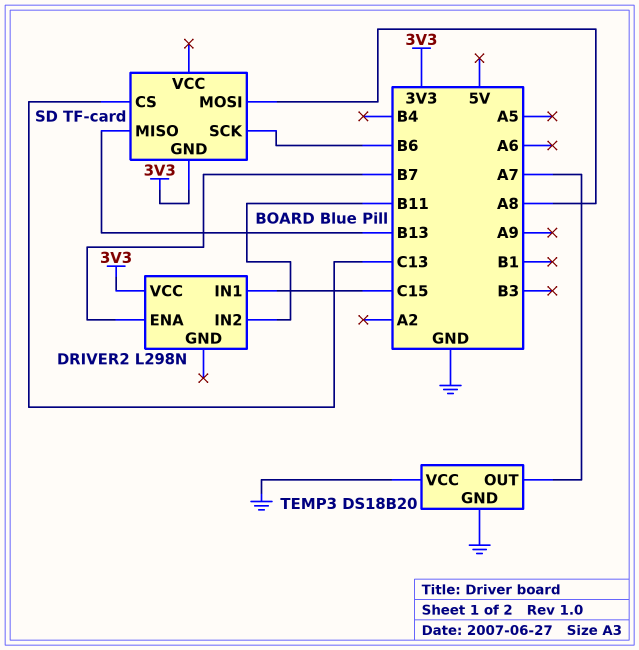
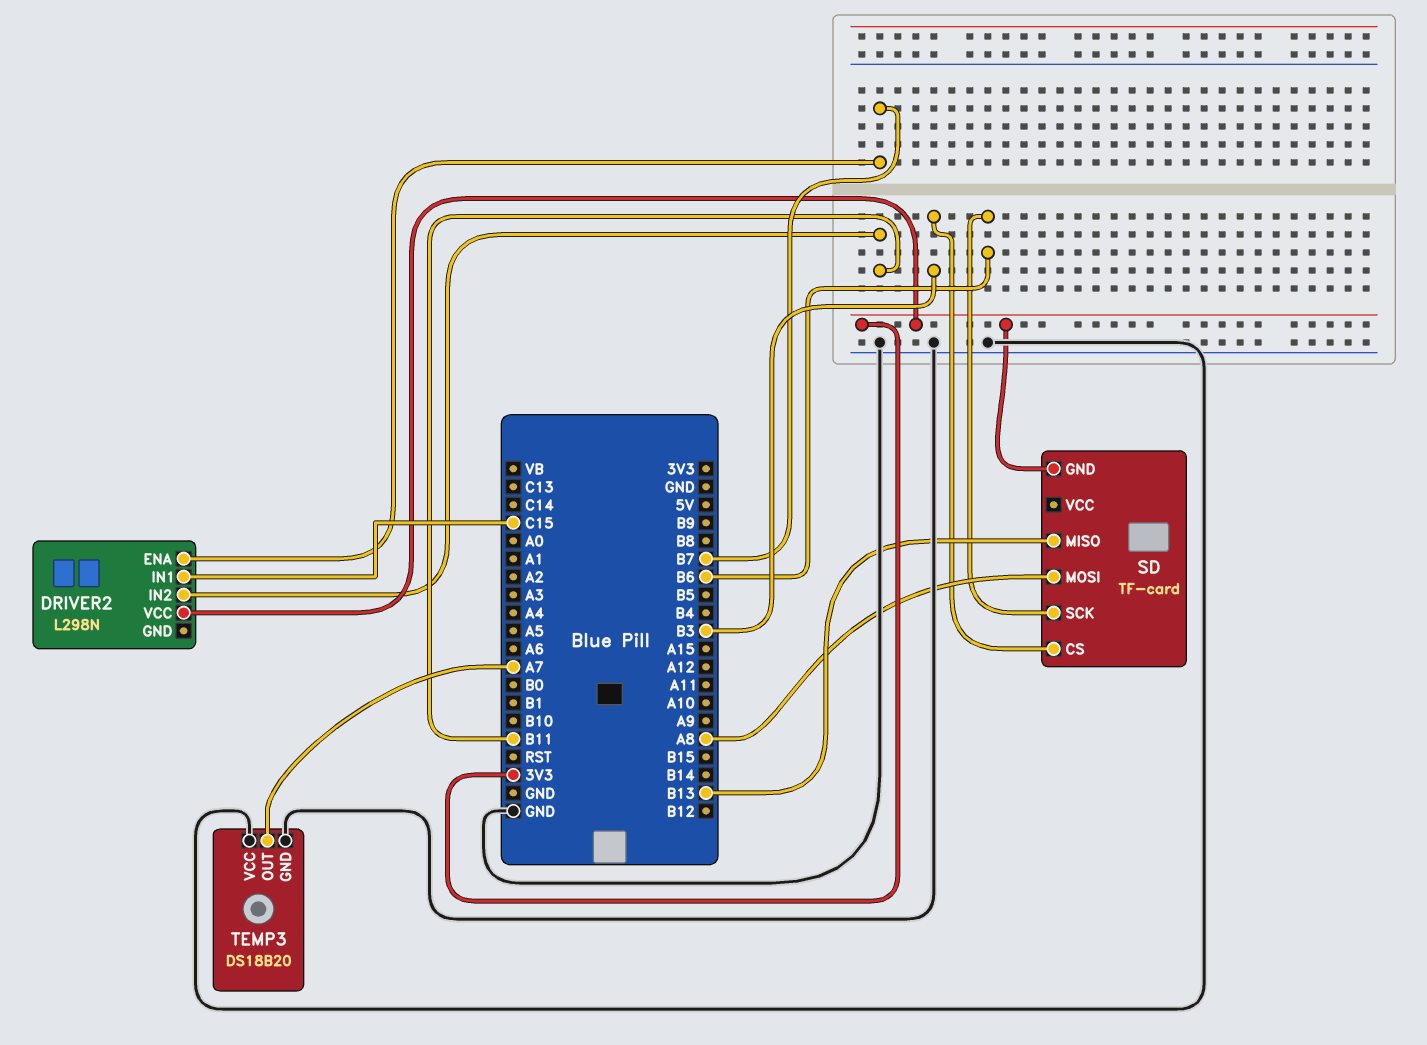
SD pin CS: C13 -> B3

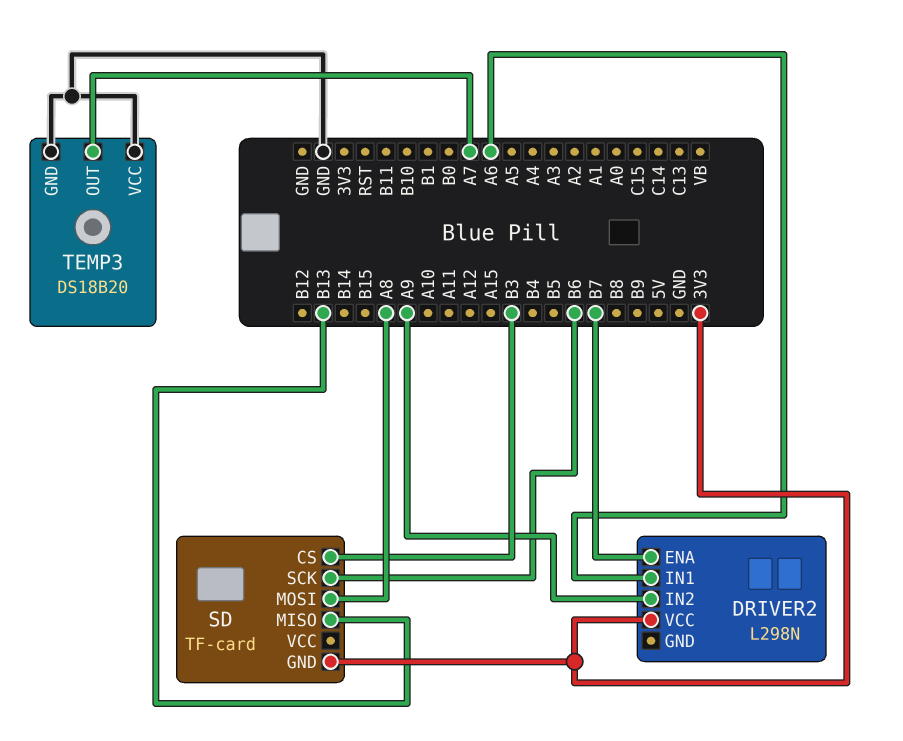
DRIVER2 pin IN1: C15 -> A6
DRIVER2 pin IN2: B11 -> A9

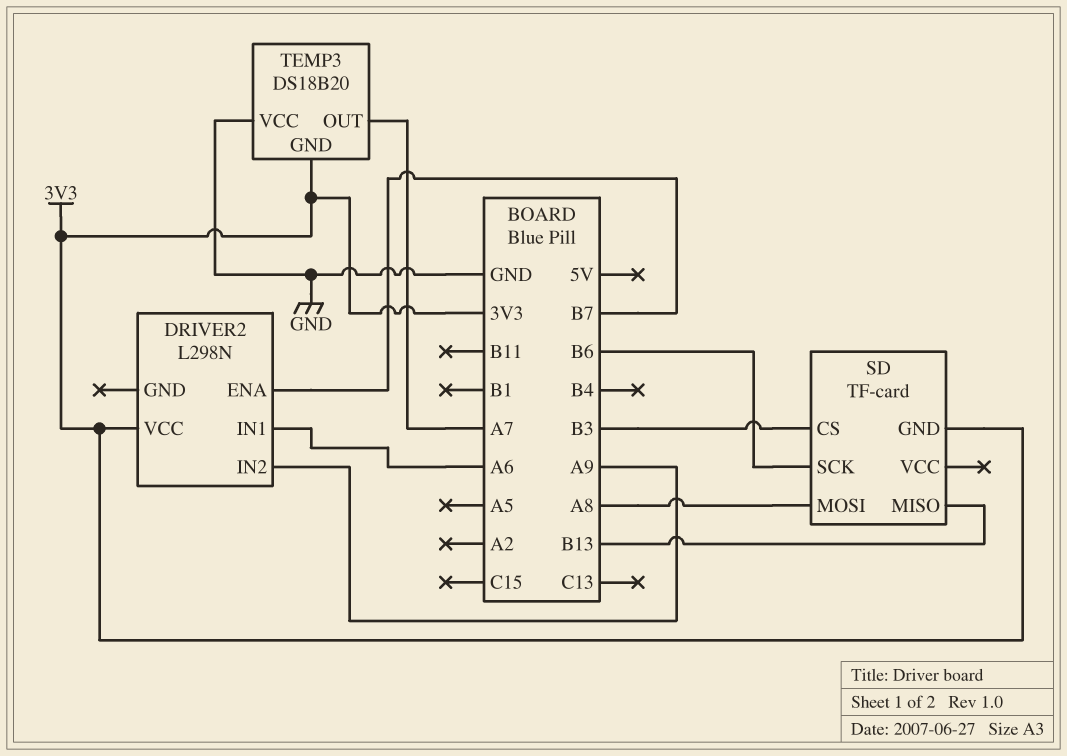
TEMP3 pin GND: GND -> 3V3

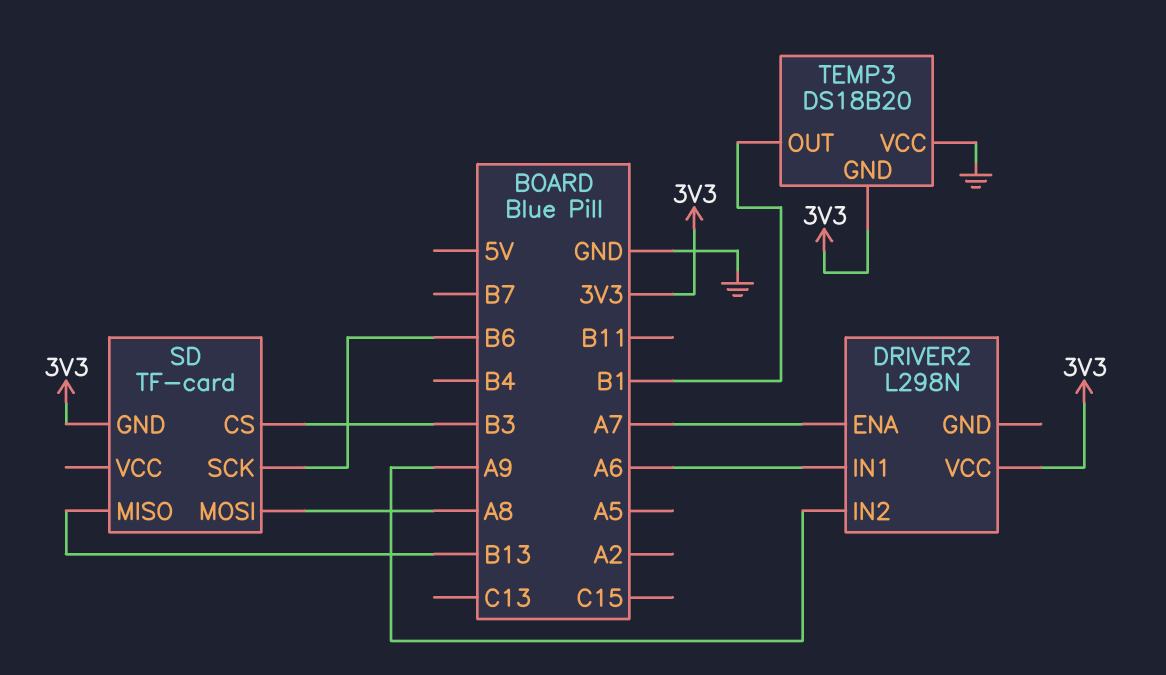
DRIVER2 pin ENA: B7 -> A7
TEMP3 pin OUT: A7 -> B1

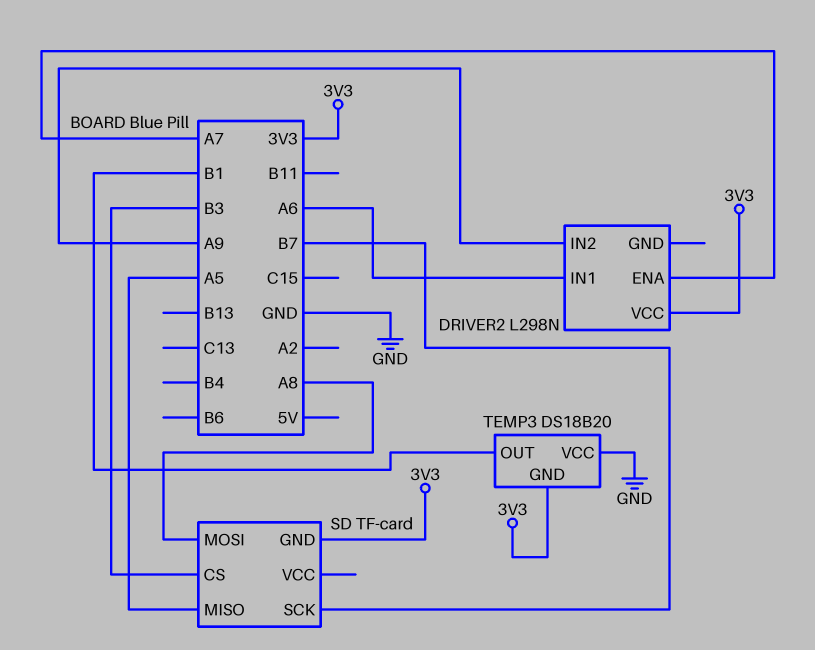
SD pin MISO: B13 -> A5
SD pin SCK: B6 -> B7

